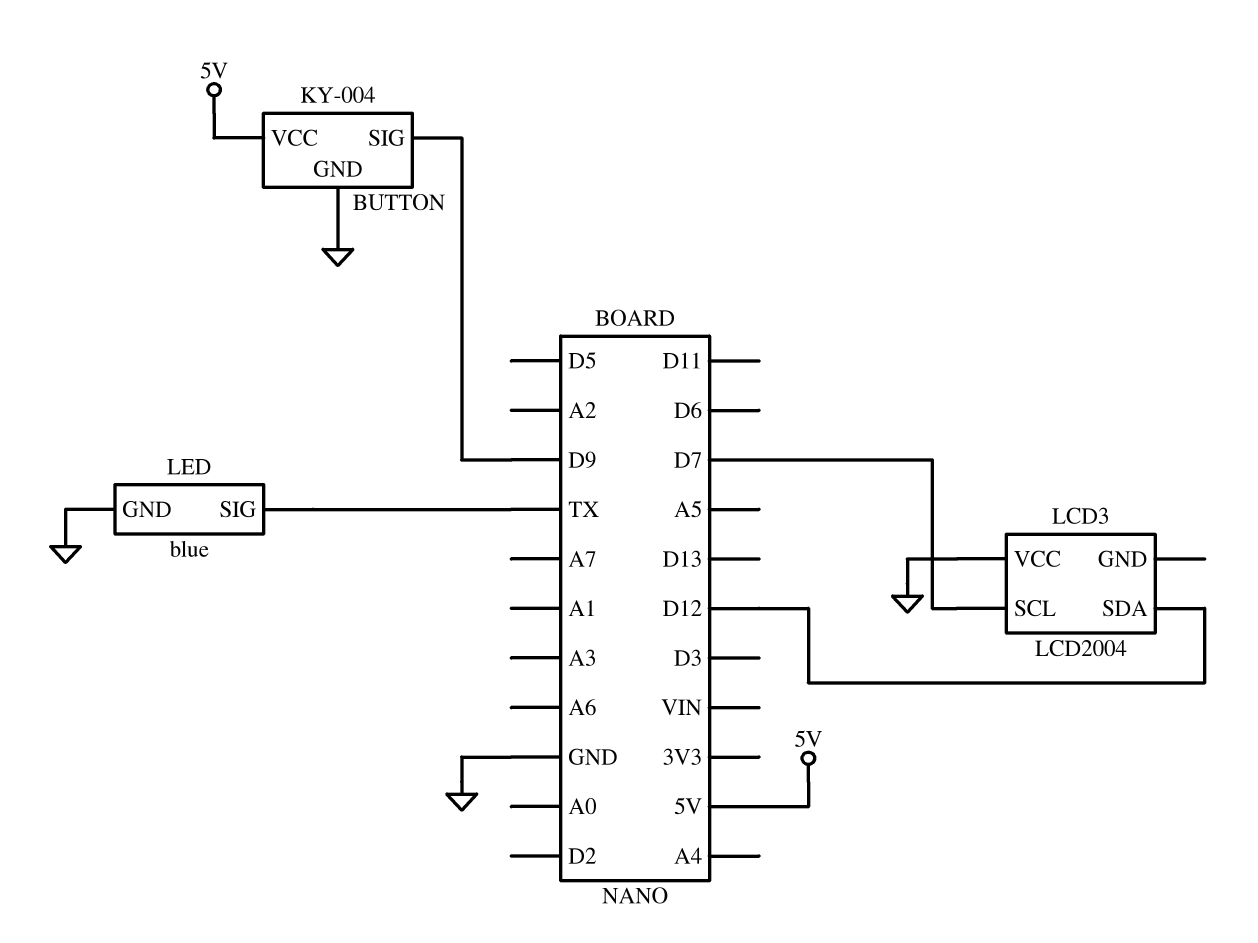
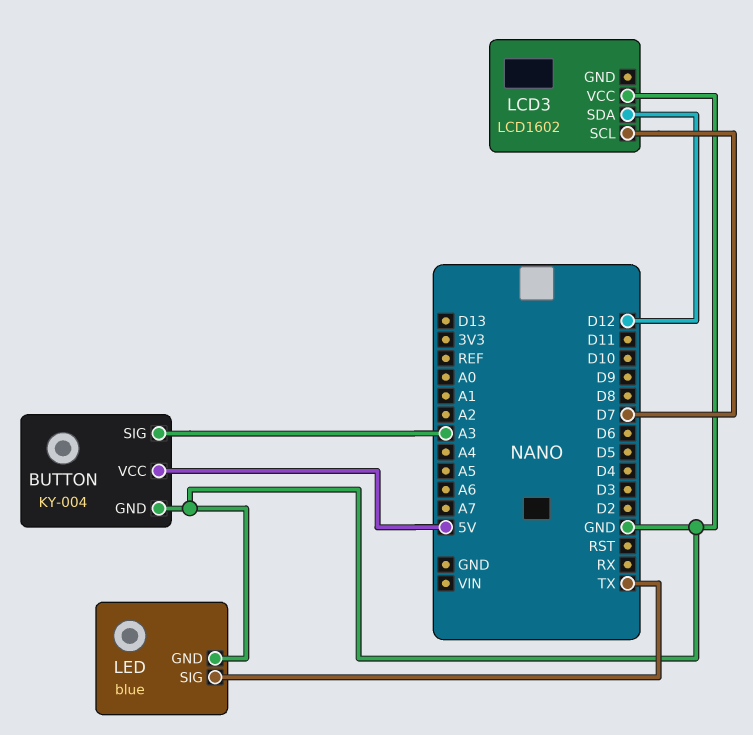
BUTTON pin SIG: D9 -> A3
LCD3: LCD2004 -> LCD1602

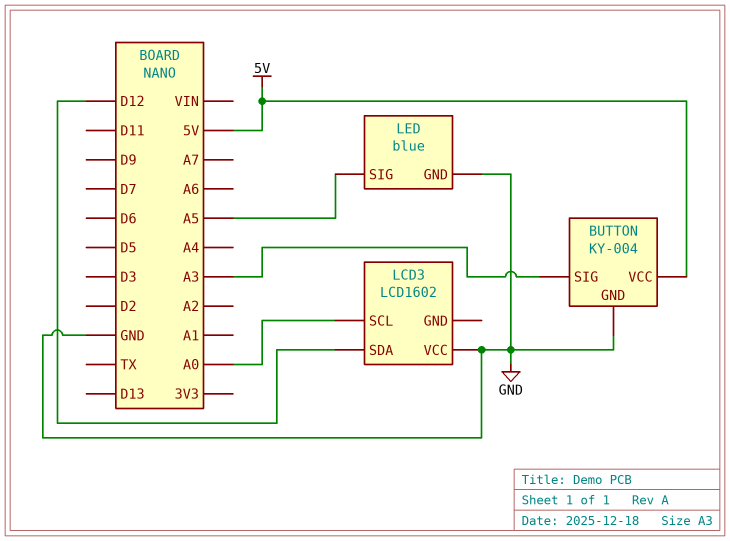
LCD3 pin SCL: D7 -> A0
LED pin SIG: TX -> A5

